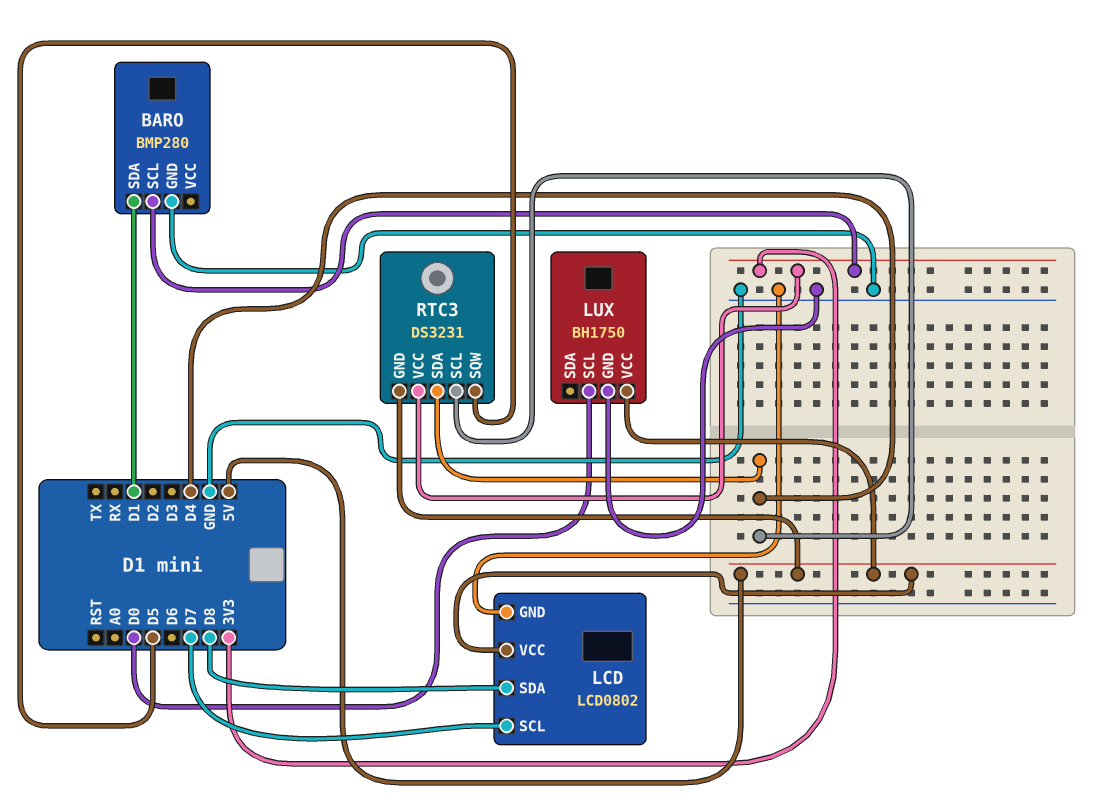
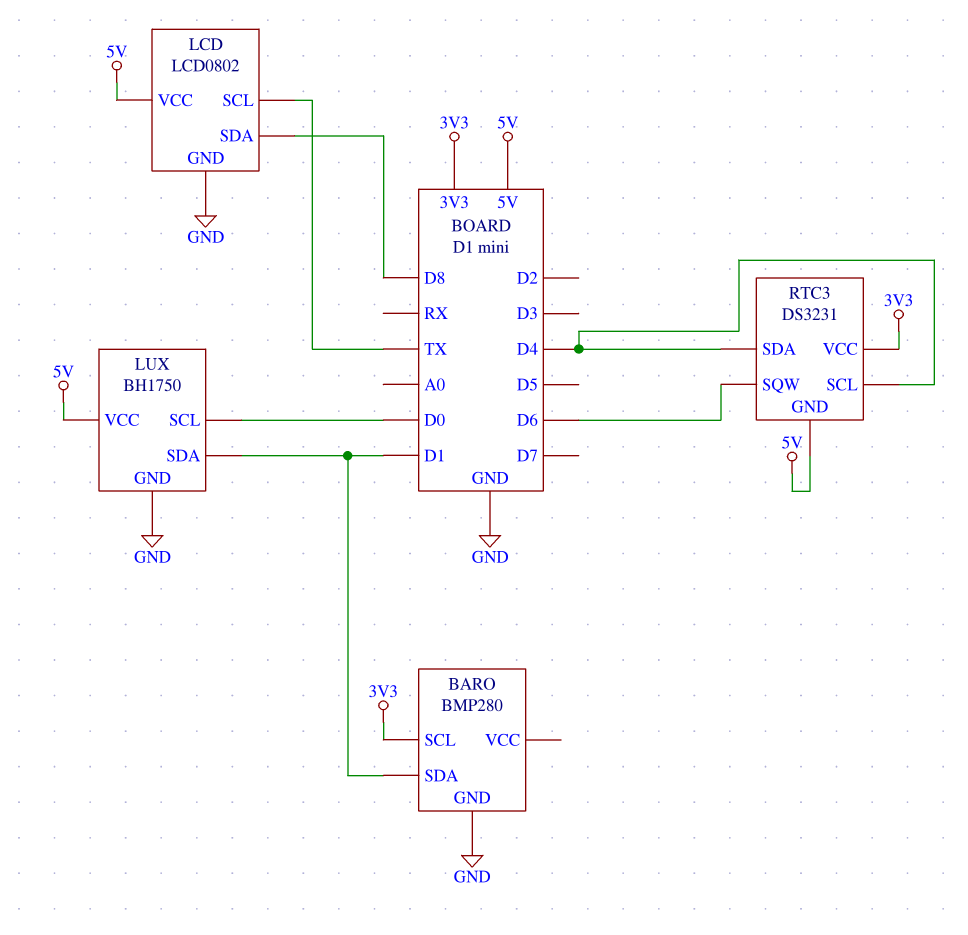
LCD pin SCL: D7 -> TX
LUX pin SDA: none -> D1
RTC3 pin SQW: D5 -> D6

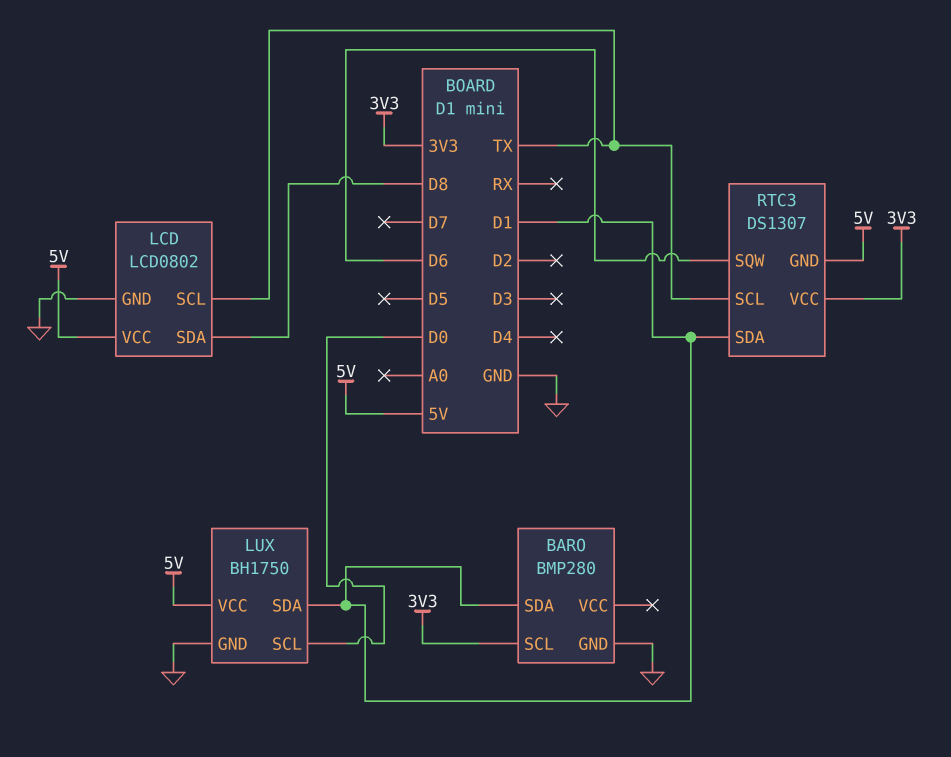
RTC3: DS3231 -> DS1307
RTC3 pin SCL: D4 -> TX
RTC3 pin SDA: D4 -> D1

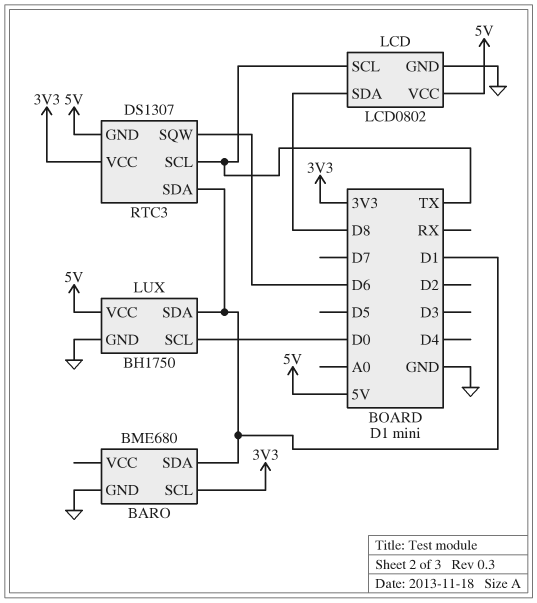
BARO: BMP280 -> BME680

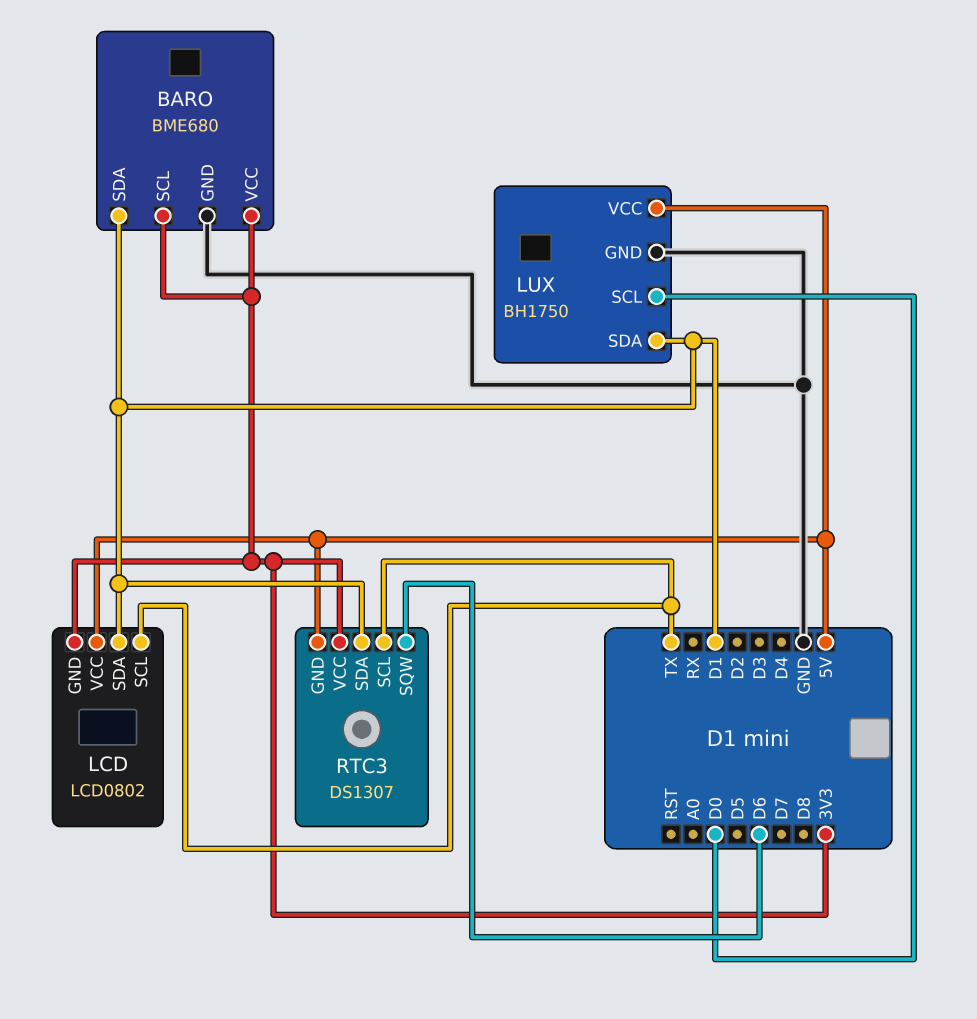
BARO pin VCC: none -> 3V3
LCD pin GND: GND -> 3V3
LCD pin SDA: D8 -> D1

